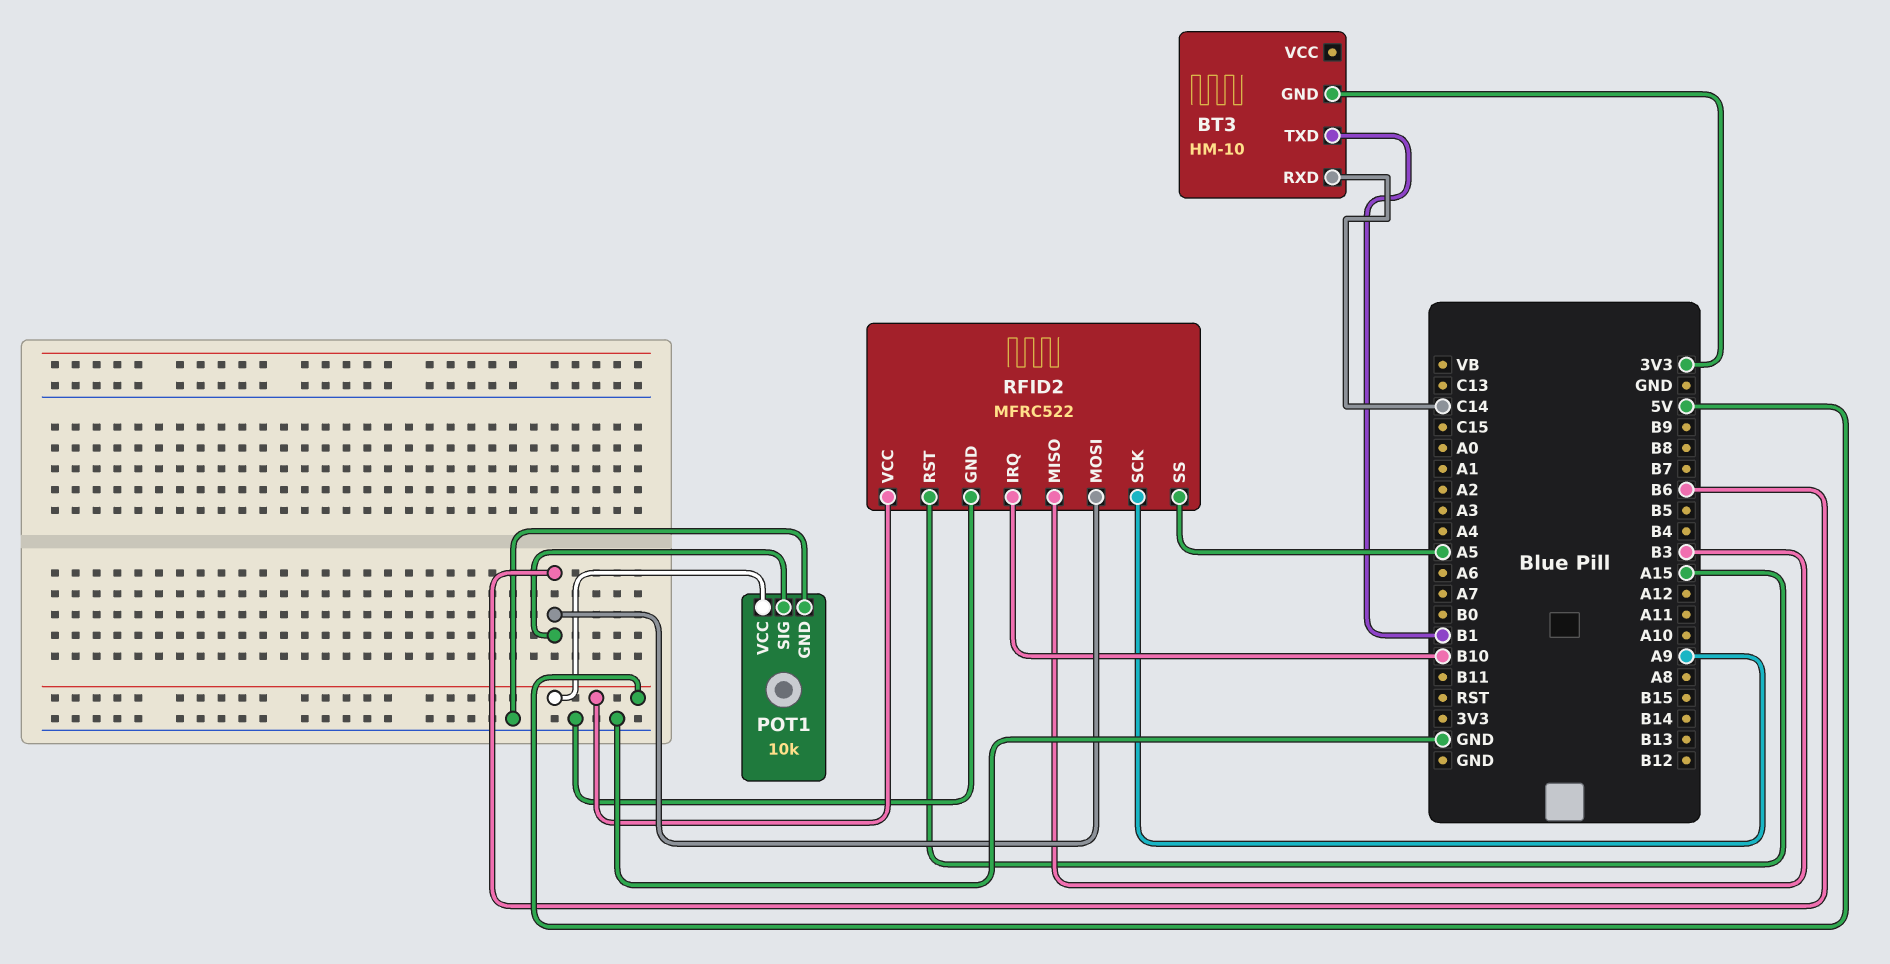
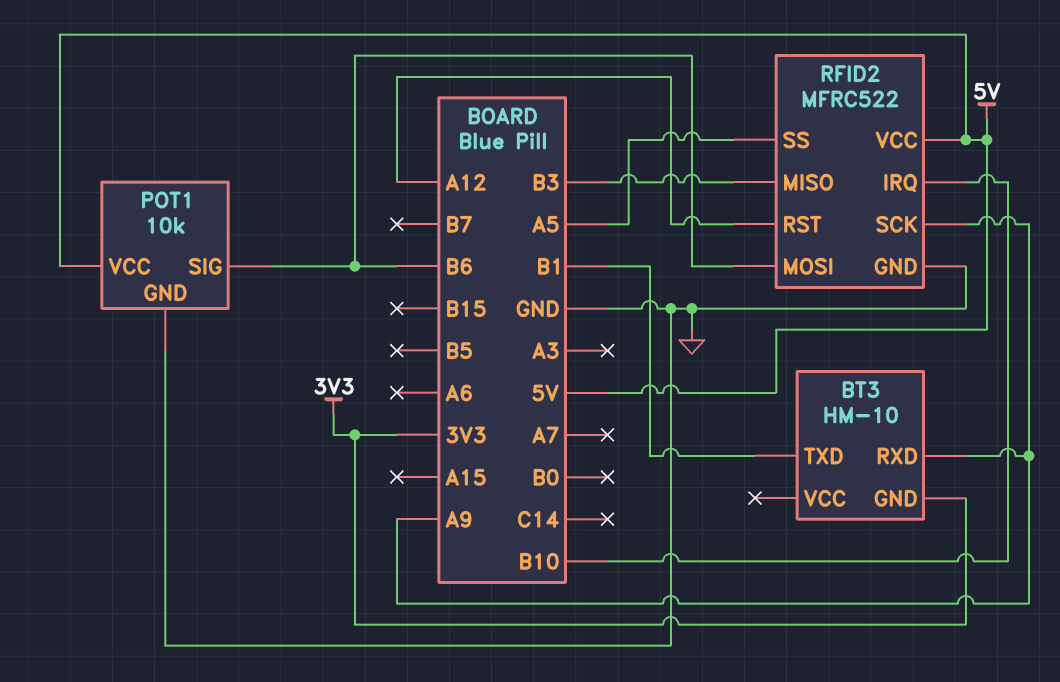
BT3 pin RXD: C14 -> A9
RFID2 pin RST: A15 -> A12

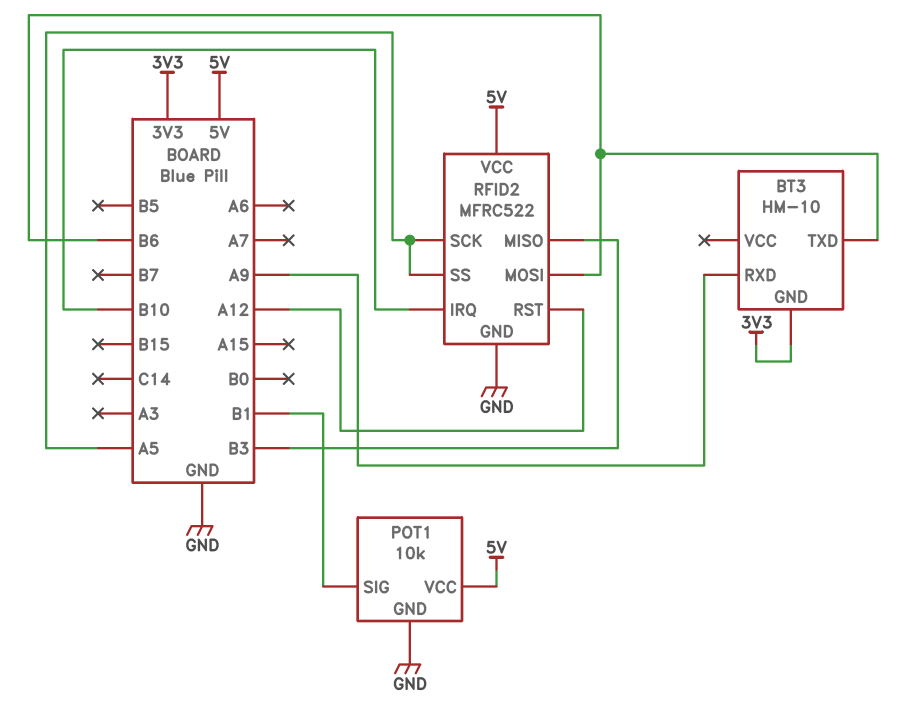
BT3 pin TXD: B1 -> B6
POT1 pin SIG: B6 -> B1
RFID2 pin SCK: A9 -> A5

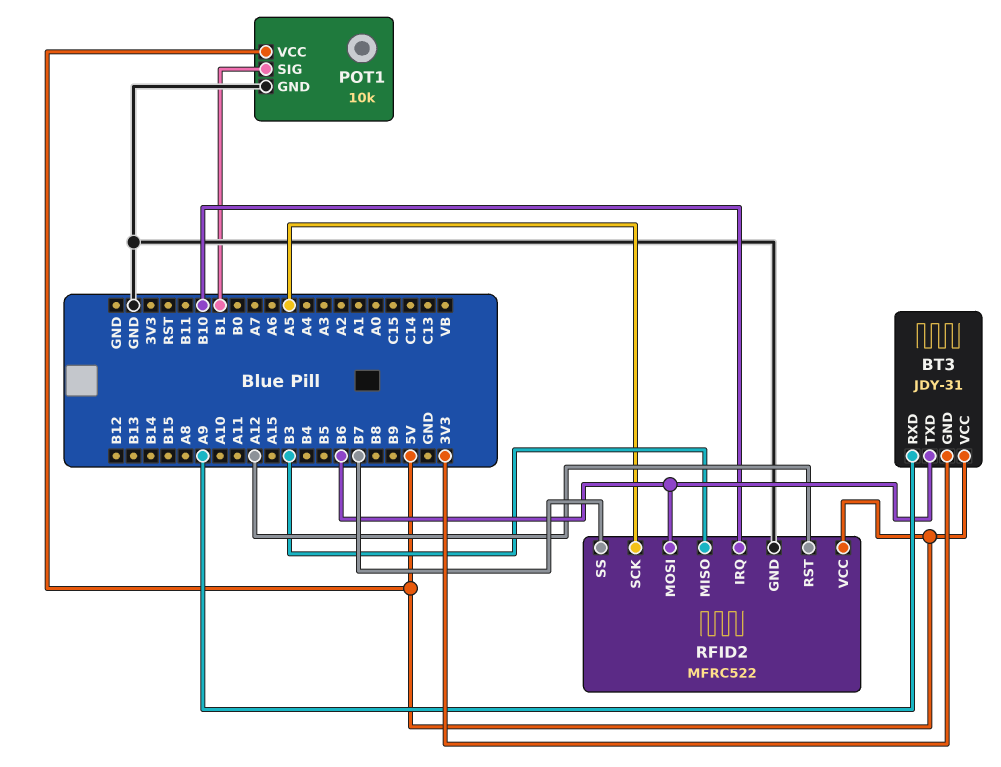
BT3: HM-10 -> JDY-31
BT3 pin VCC: none -> 5V
RFID2 pin SS: A5 -> B7

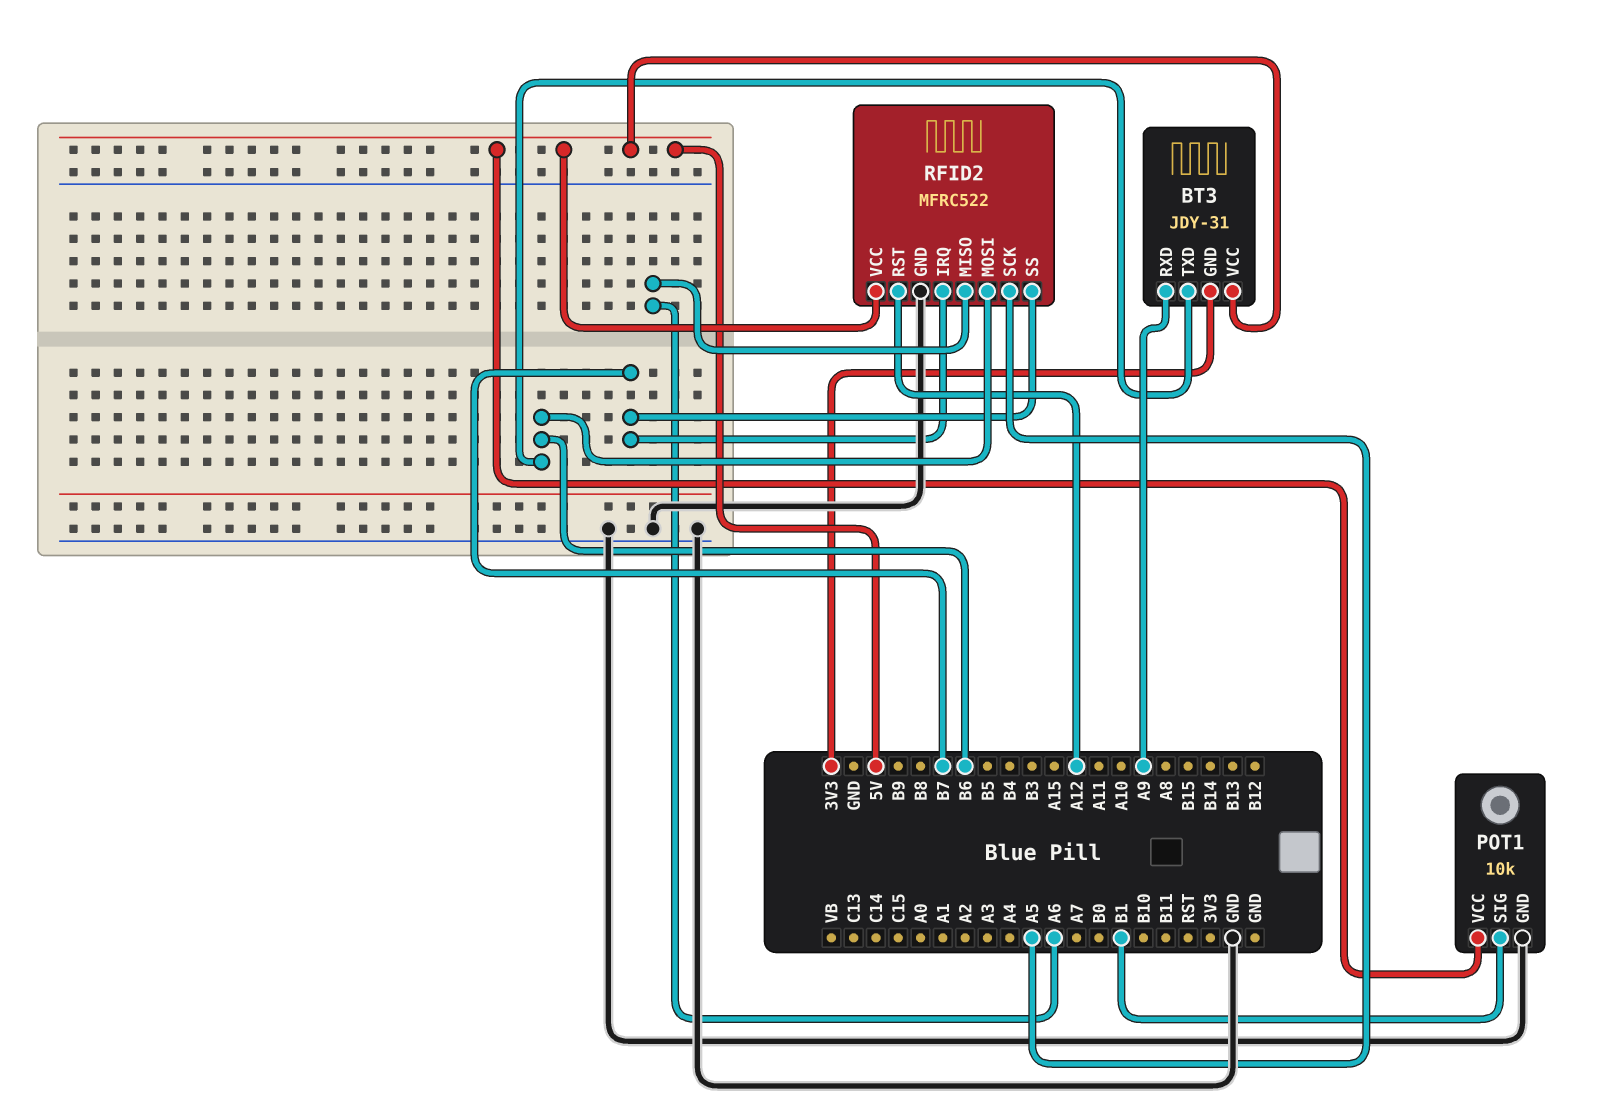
RFID2 pin IRQ: B10 -> B7
RFID2 pin MISO: B3 -> A6

